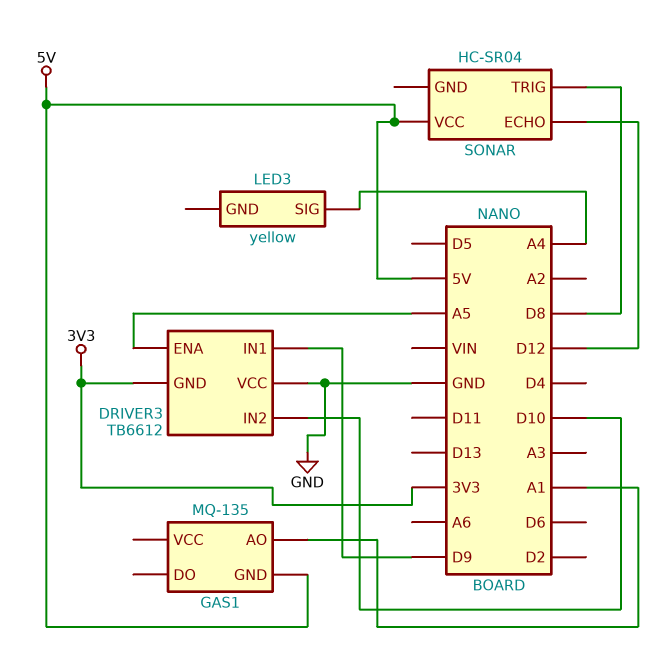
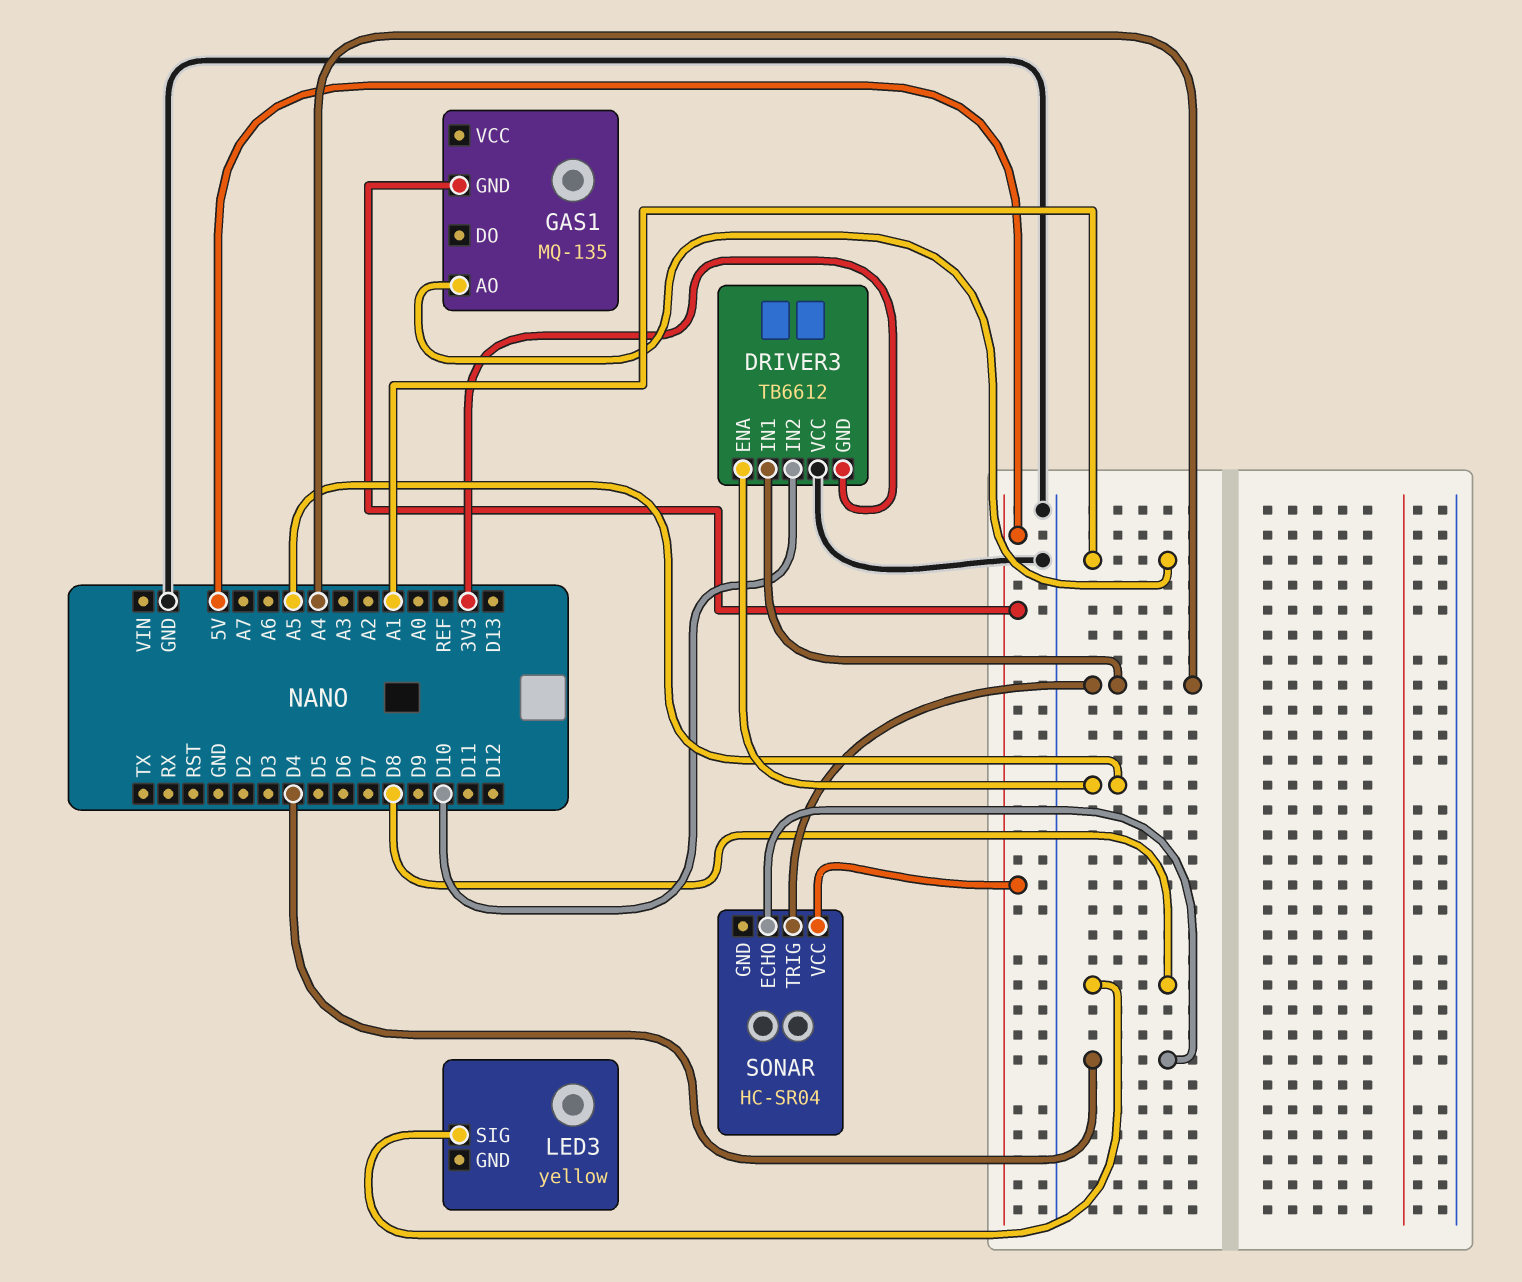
DRIVER3 pin IN1: D9 -> A4
LED3 pin SIG: A4 -> D8
SONAR pin ECHO: D12 -> D4
SONAR pin TRIG: D8 -> A4

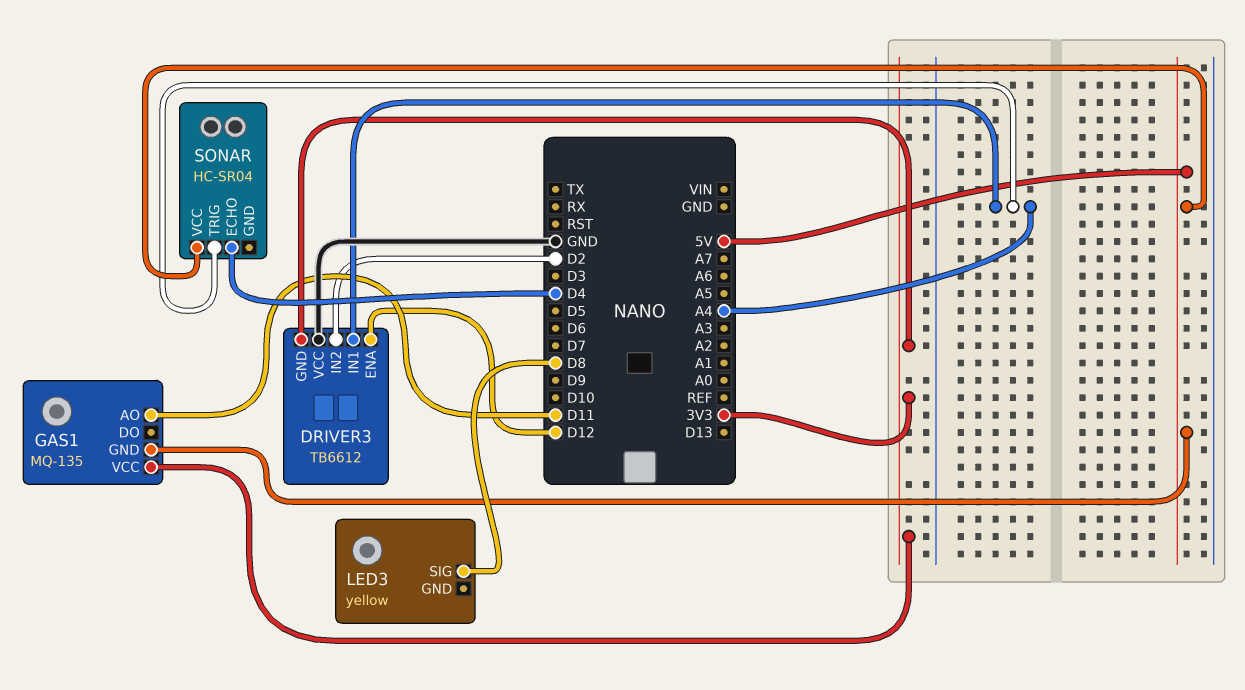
DRIVER3 pin ENA: A5 -> D12
DRIVER3 pin IN2: D10 -> D2
GAS1 pin AO: A1 -> D11
GAS1 pin VCC: none -> 3V3

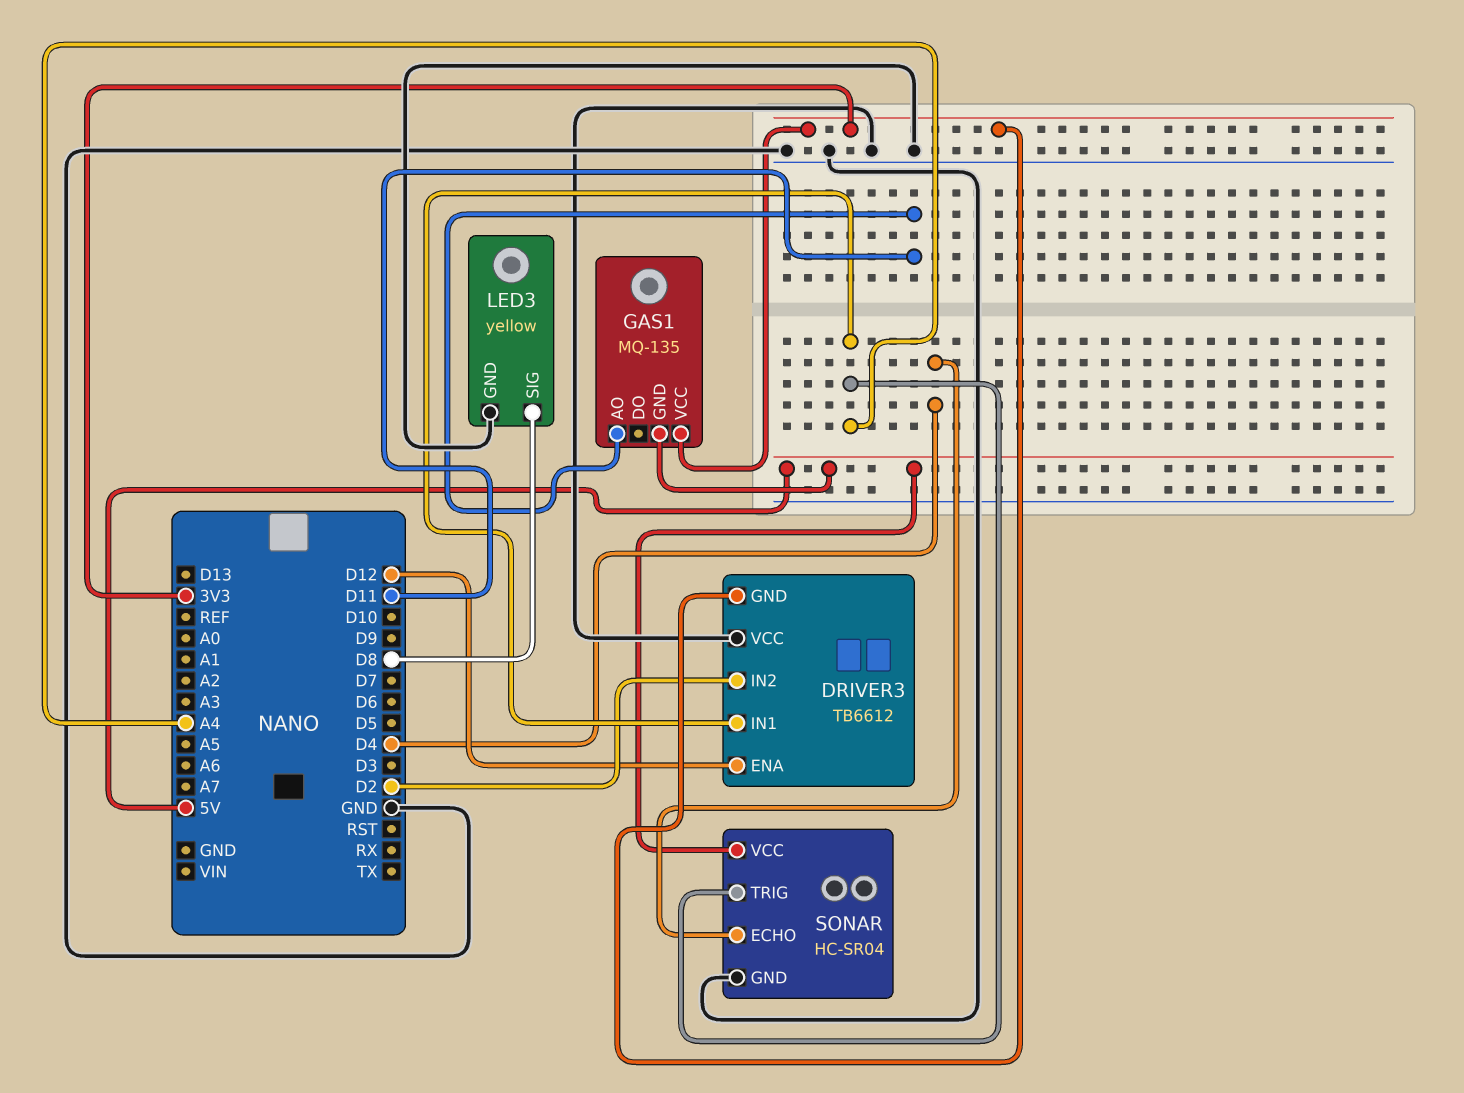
LED3 pin GND: none -> GND
SONAR pin GND: none -> GND

